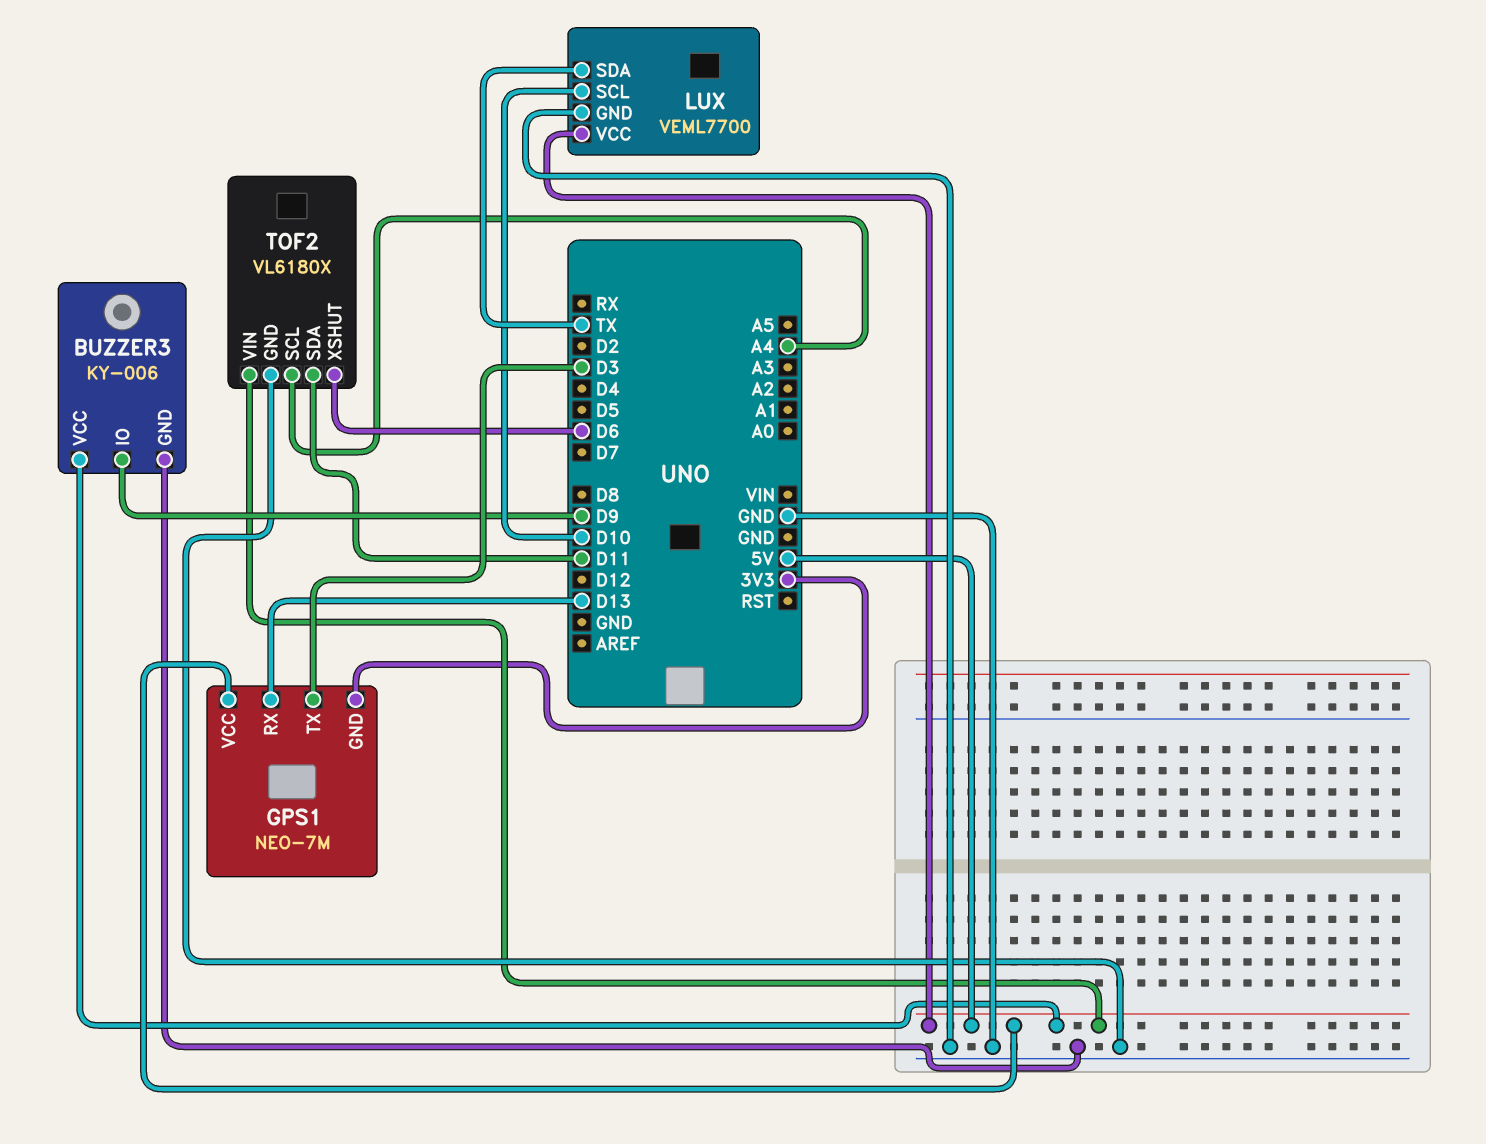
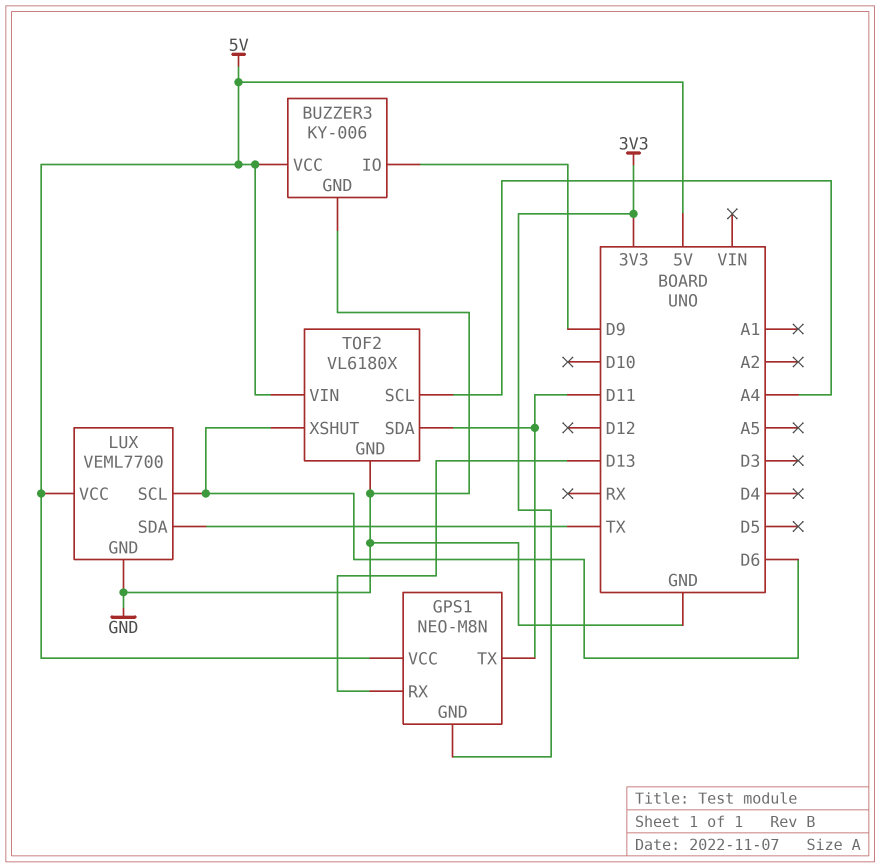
GPS1: NEO-7M -> NEO-M8N
GPS1 pin TX: D3 -> D11
LUX pin SCL: D10 -> D6

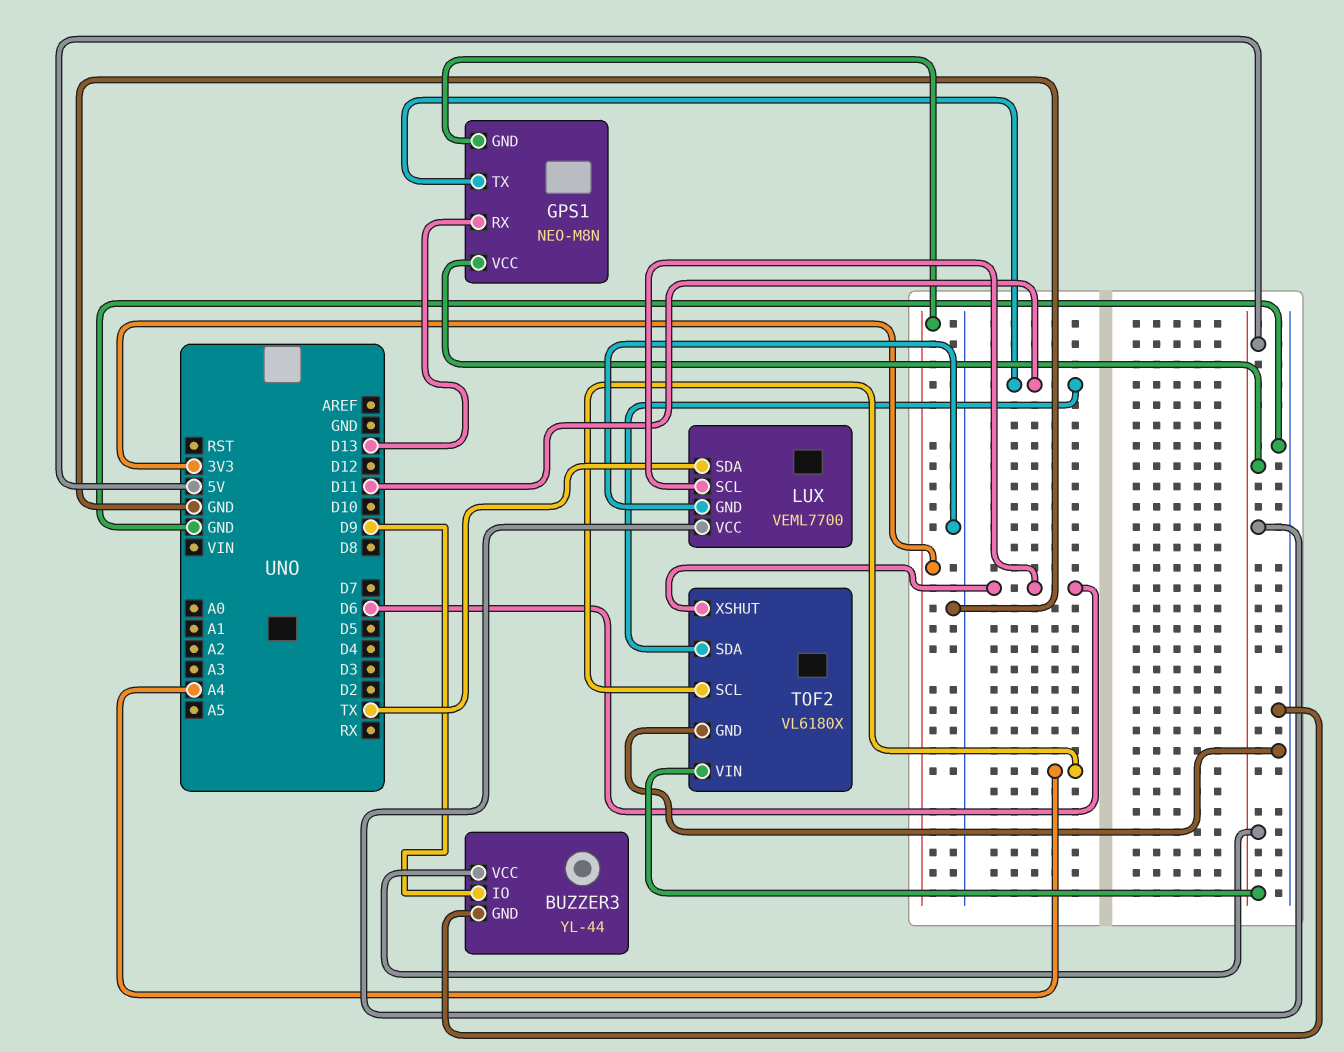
BUZZER3: KY-006 -> YL-44

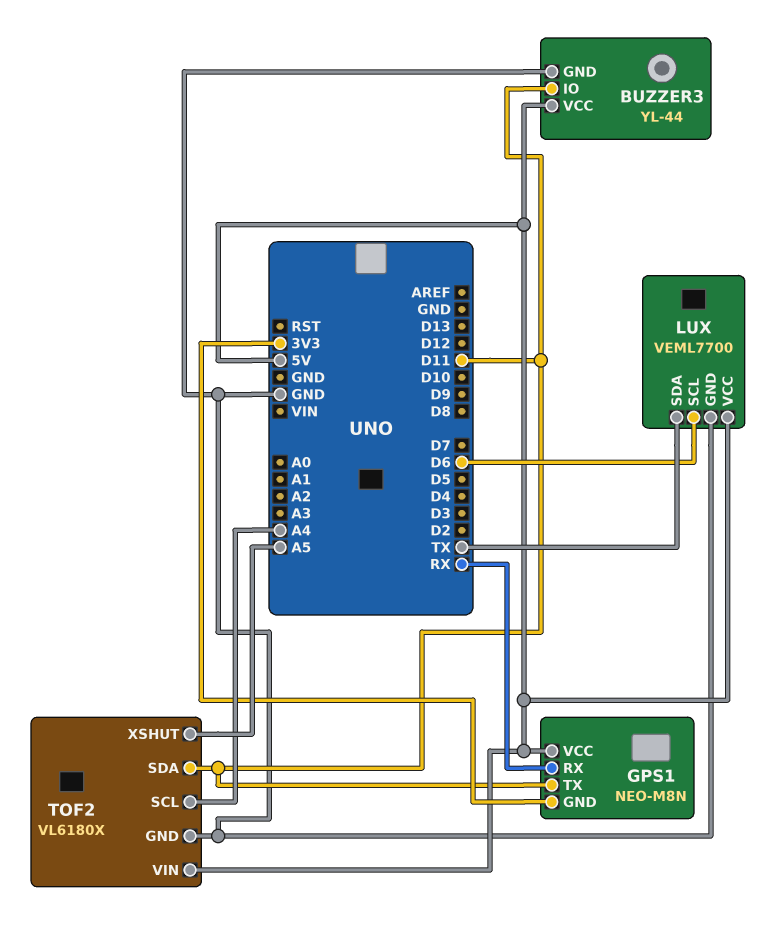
BUZZER3 pin IO: D9 -> D11
GPS1 pin RX: D13 -> RX
TOF2 pin XSHUT: D6 -> A5

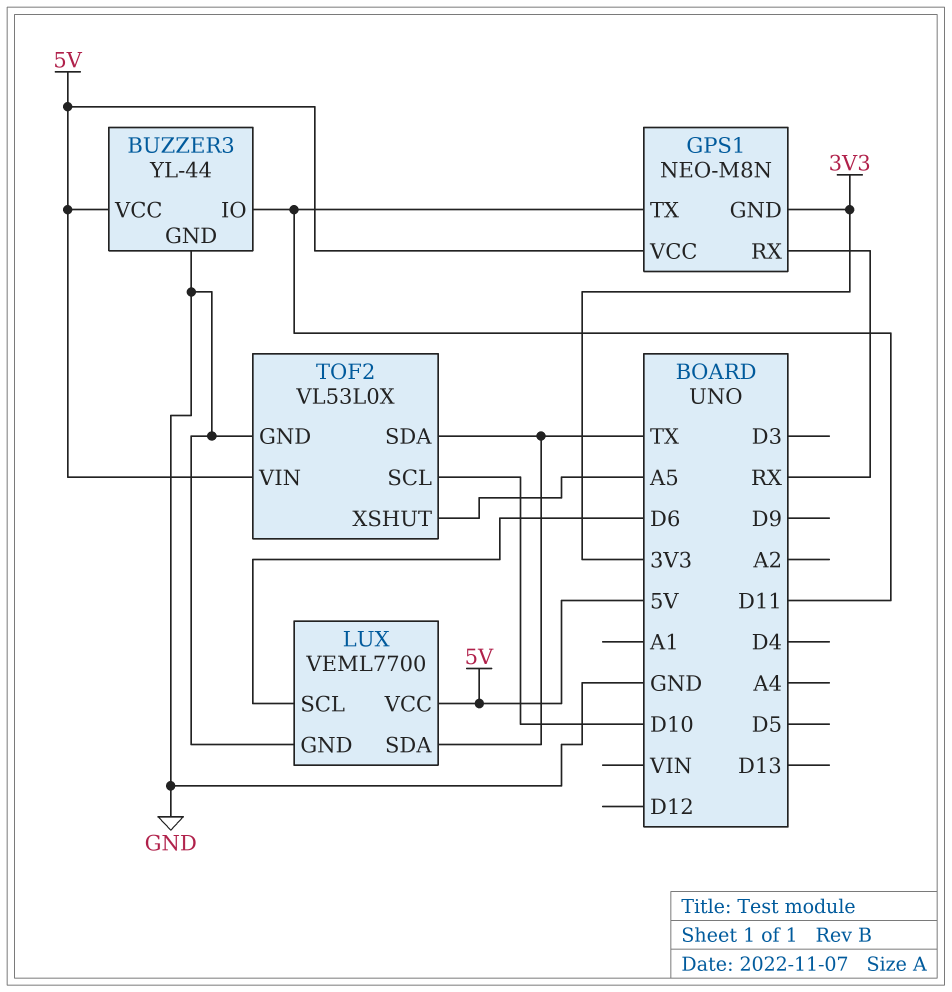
TOF2: VL6180X -> VL53L0X
TOF2 pin SCL: A4 -> D10
TOF2 pin SDA: D11 -> TX

